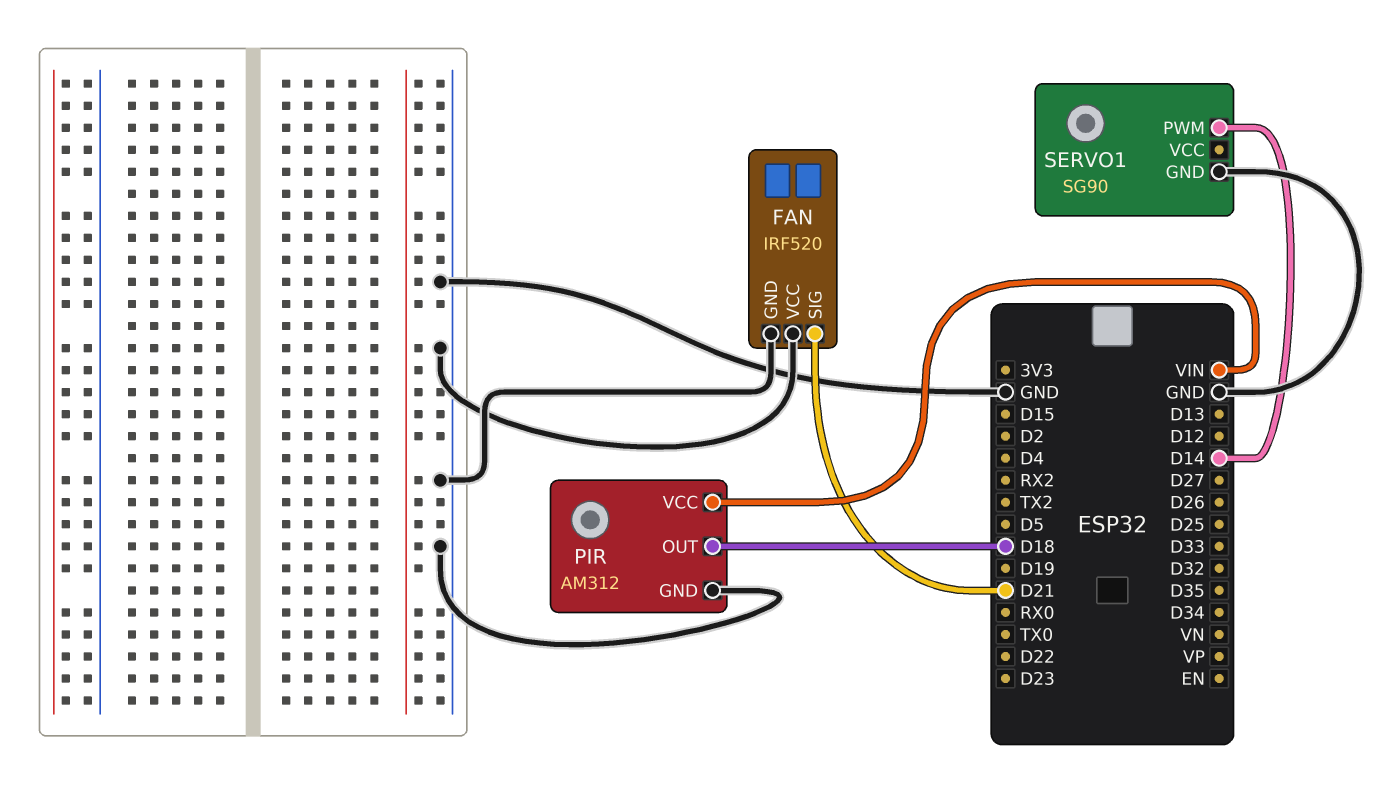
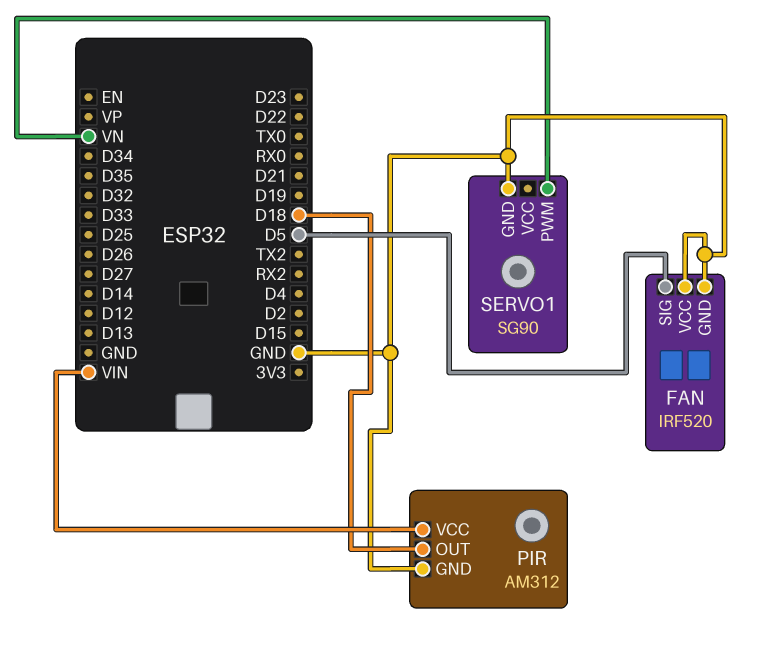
FAN pin SIG: D21 -> D5
SERVO1 pin PWM: D14 -> VN

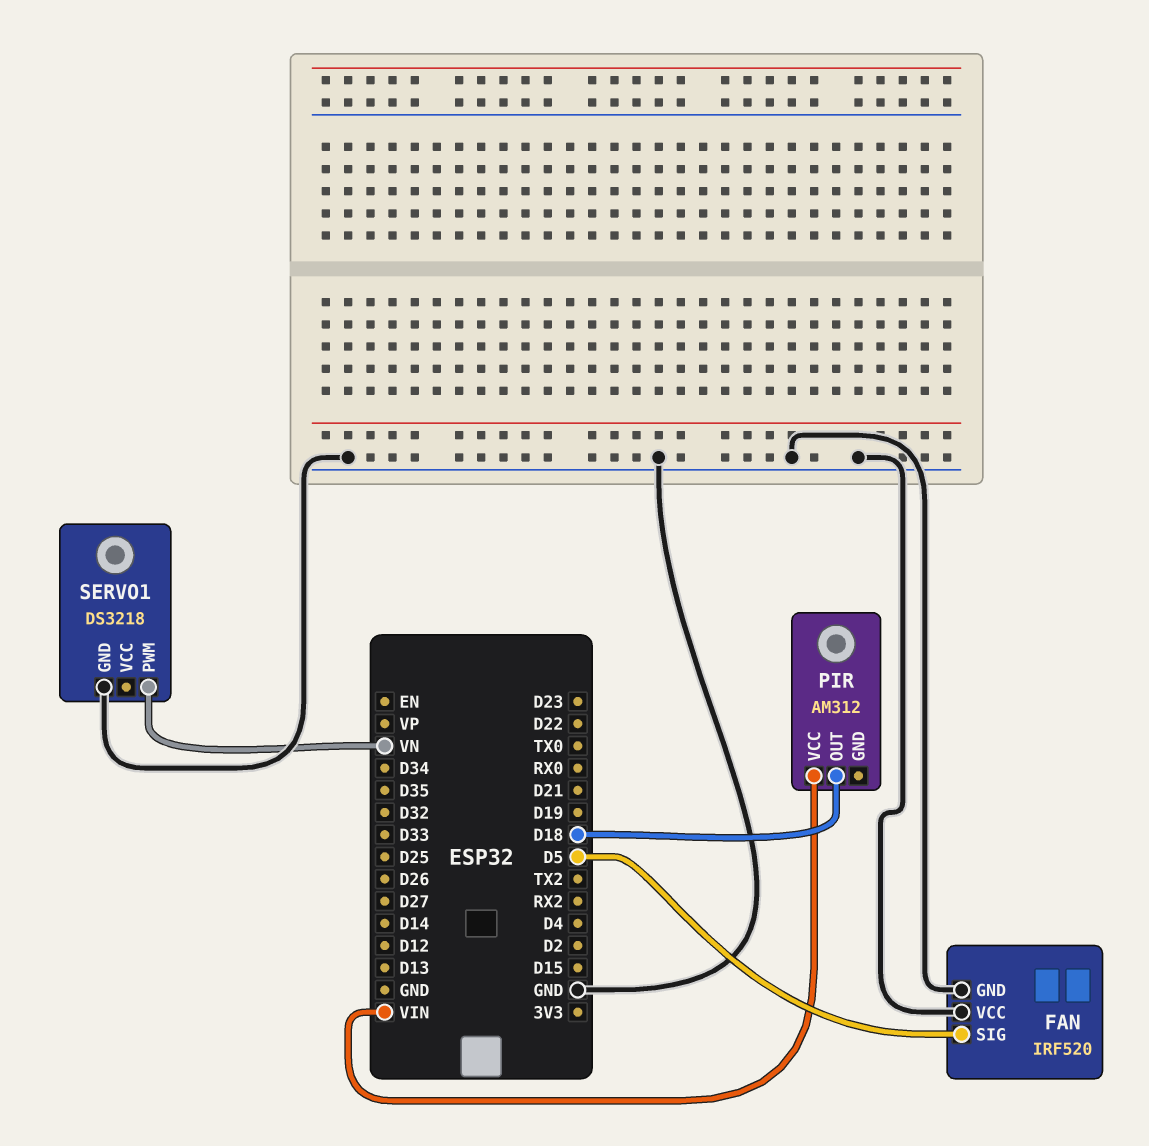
PIR pin GND: GND -> none
SERVO1: SG90 -> DS3218

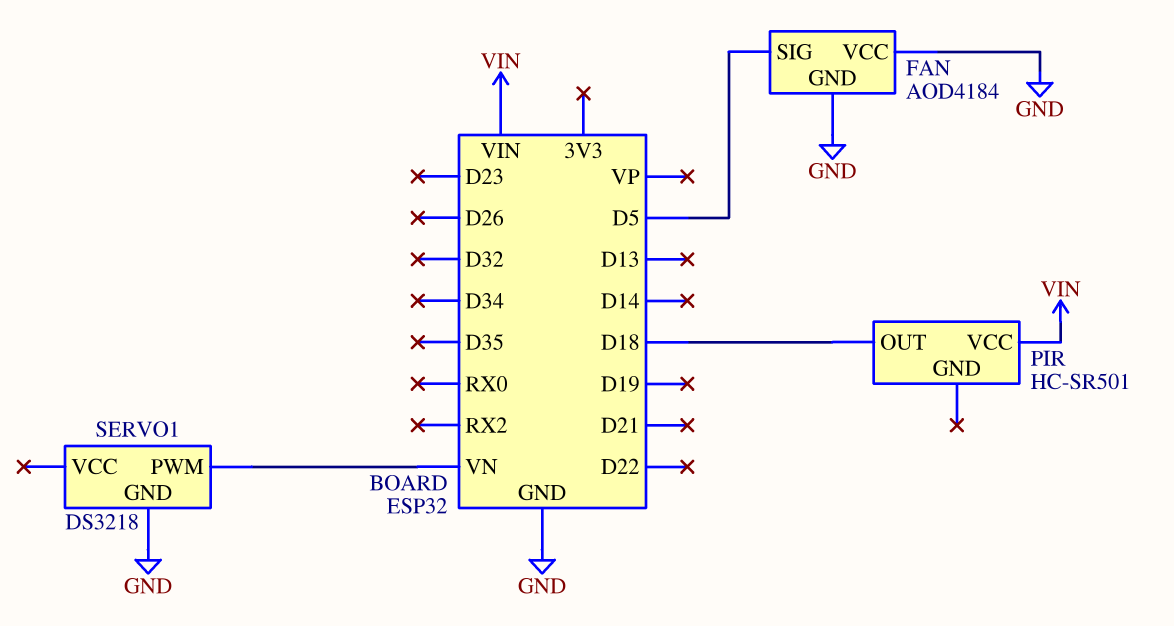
FAN: IRF520 -> AOD4184
PIR: AM312 -> HC-SR501

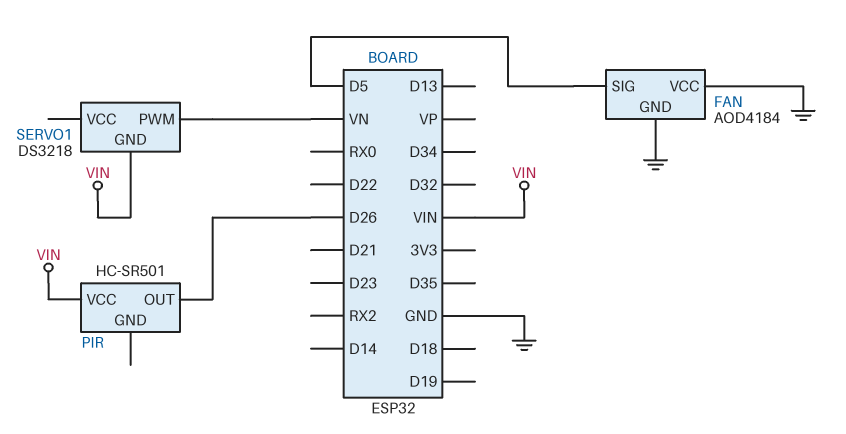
PIR pin OUT: D18 -> D26
SERVO1 pin GND: GND -> VIN

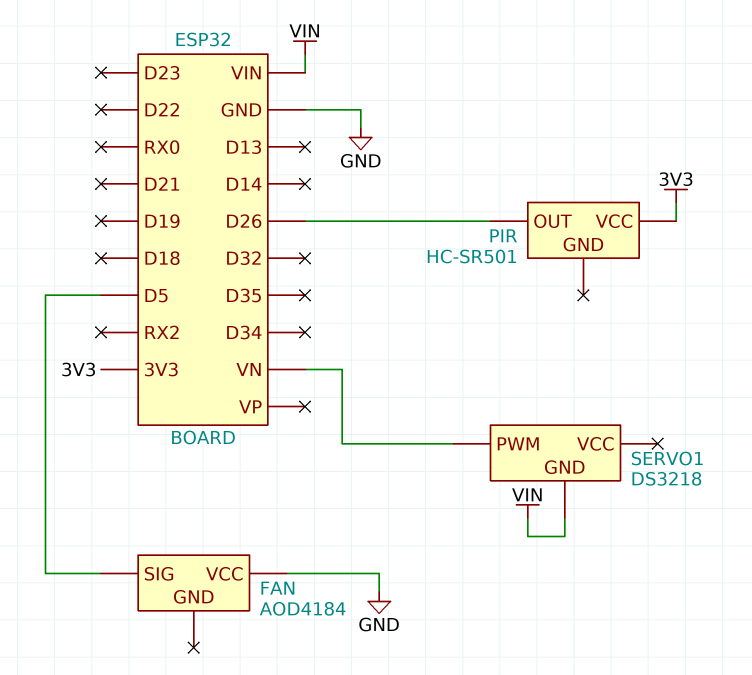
FAN pin GND: GND -> none
PIR pin VCC: VIN -> 3V3

